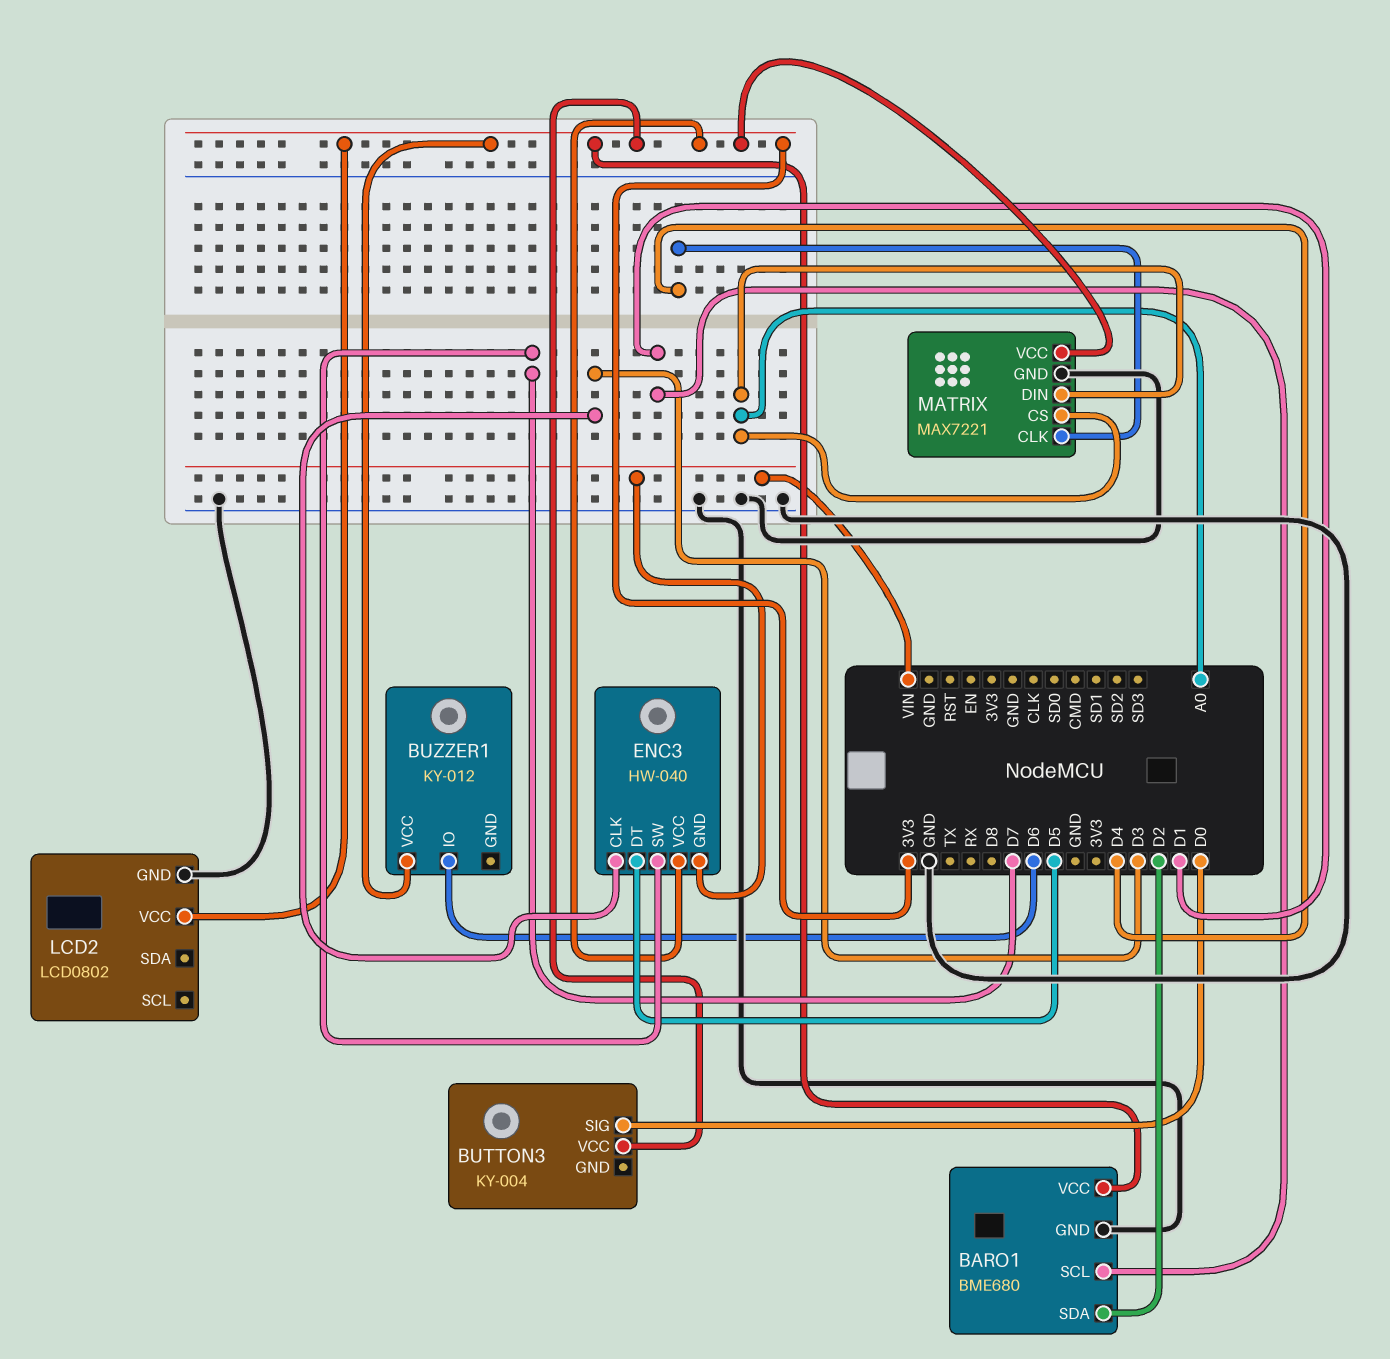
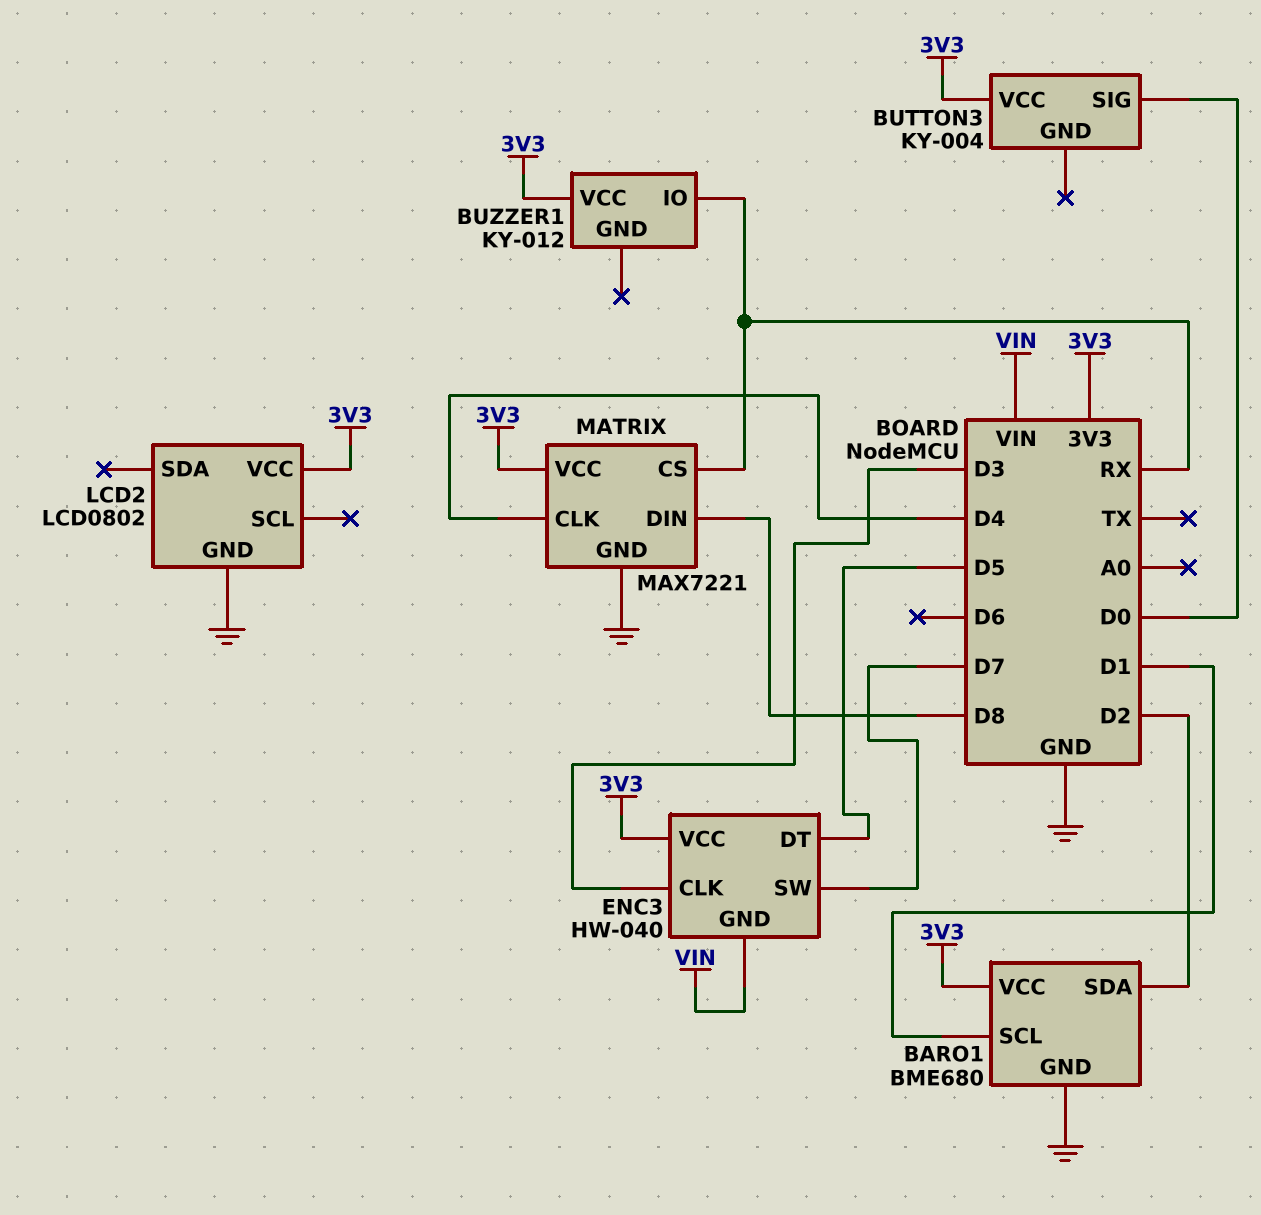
BUZZER1 pin IO: D6 -> RX
MATRIX pin CS: A0 -> RX
MATRIX pin DIN: A0 -> D8

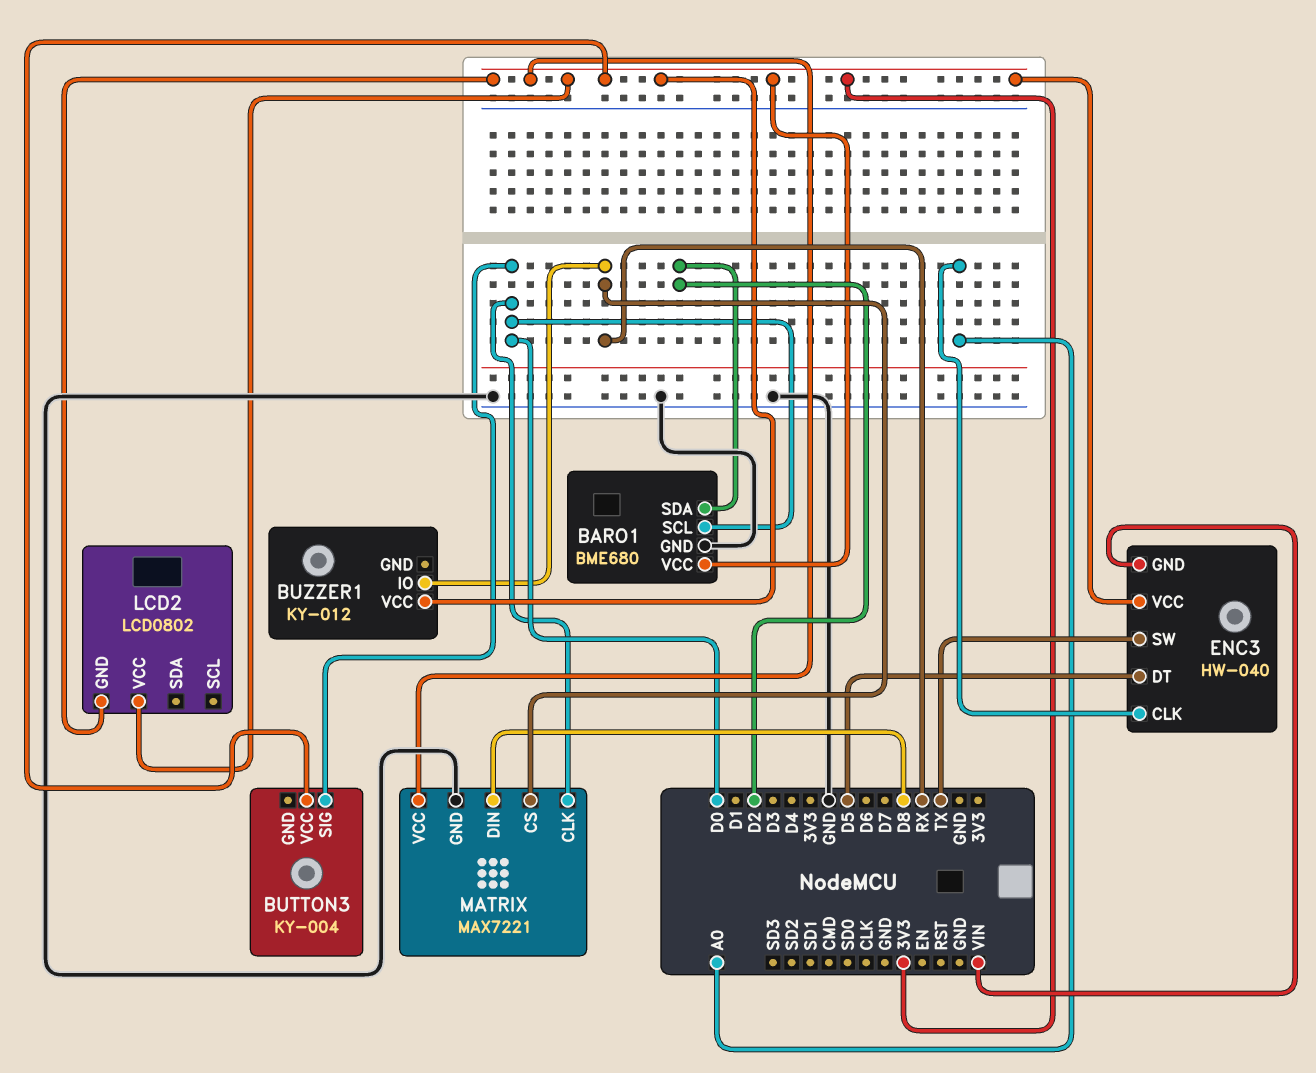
BARO1 pin SCL: D1 -> D0
ENC3 pin CLK: D3 -> A0
ENC3 pin SW: D7 -> TX
LCD2 pin GND: GND -> 3V3
MATRIX pin CLK: D4 -> D0

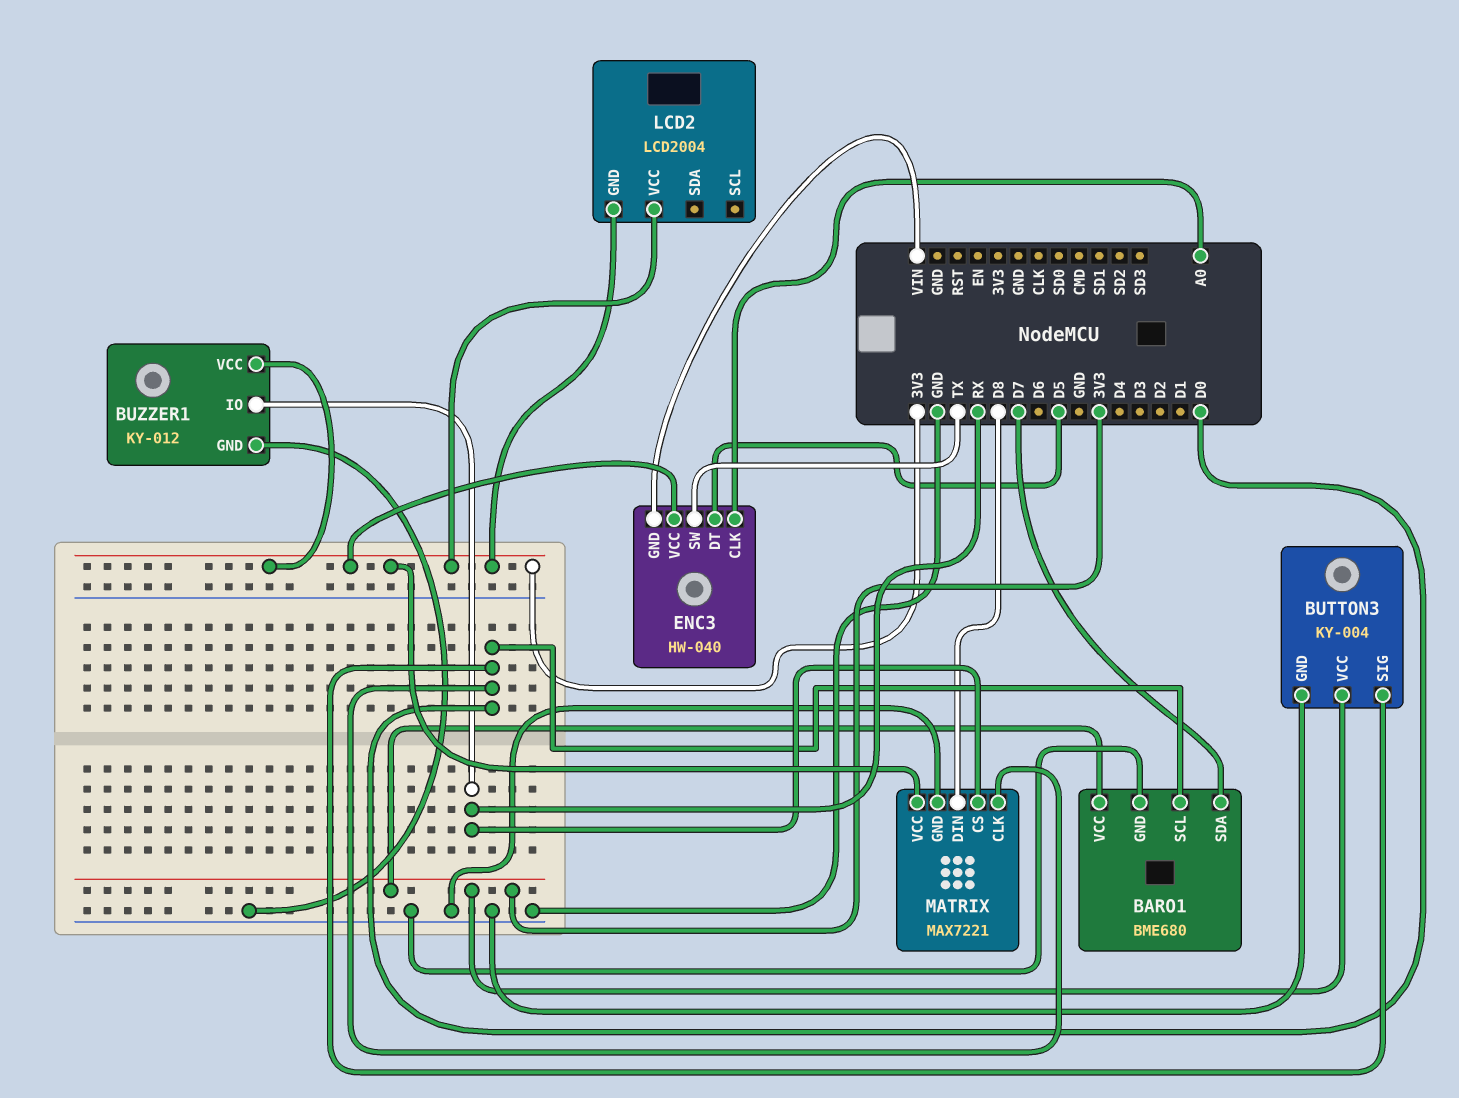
BARO1 pin SDA: D2 -> D7
BUTTON3 pin GND: none -> GND
BUZZER1 pin GND: none -> GND
LCD2: LCD0802 -> LCD2004

